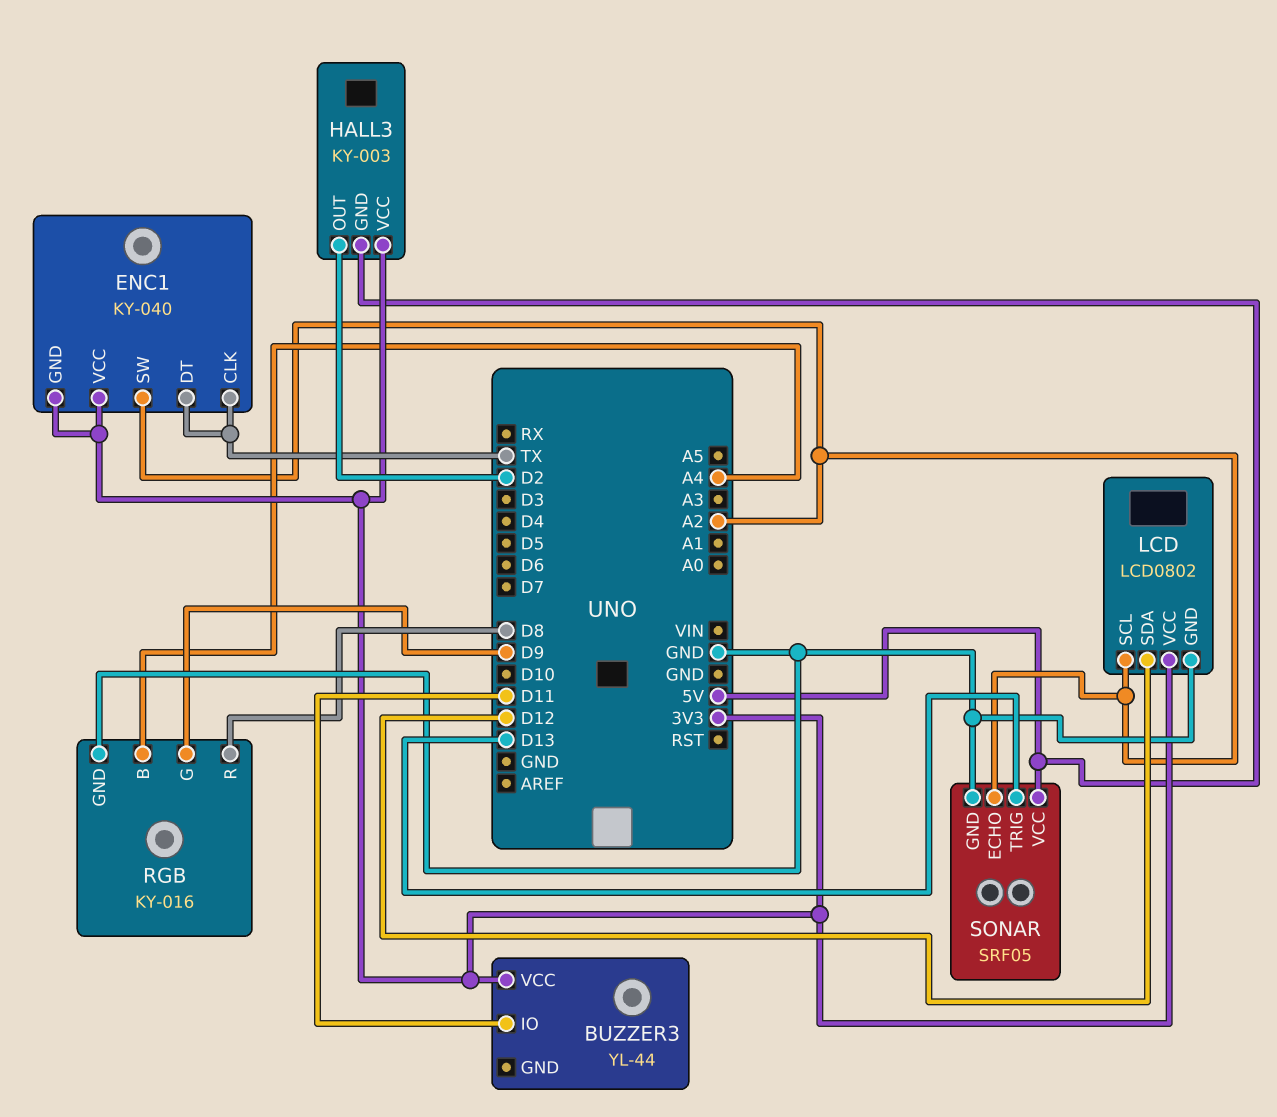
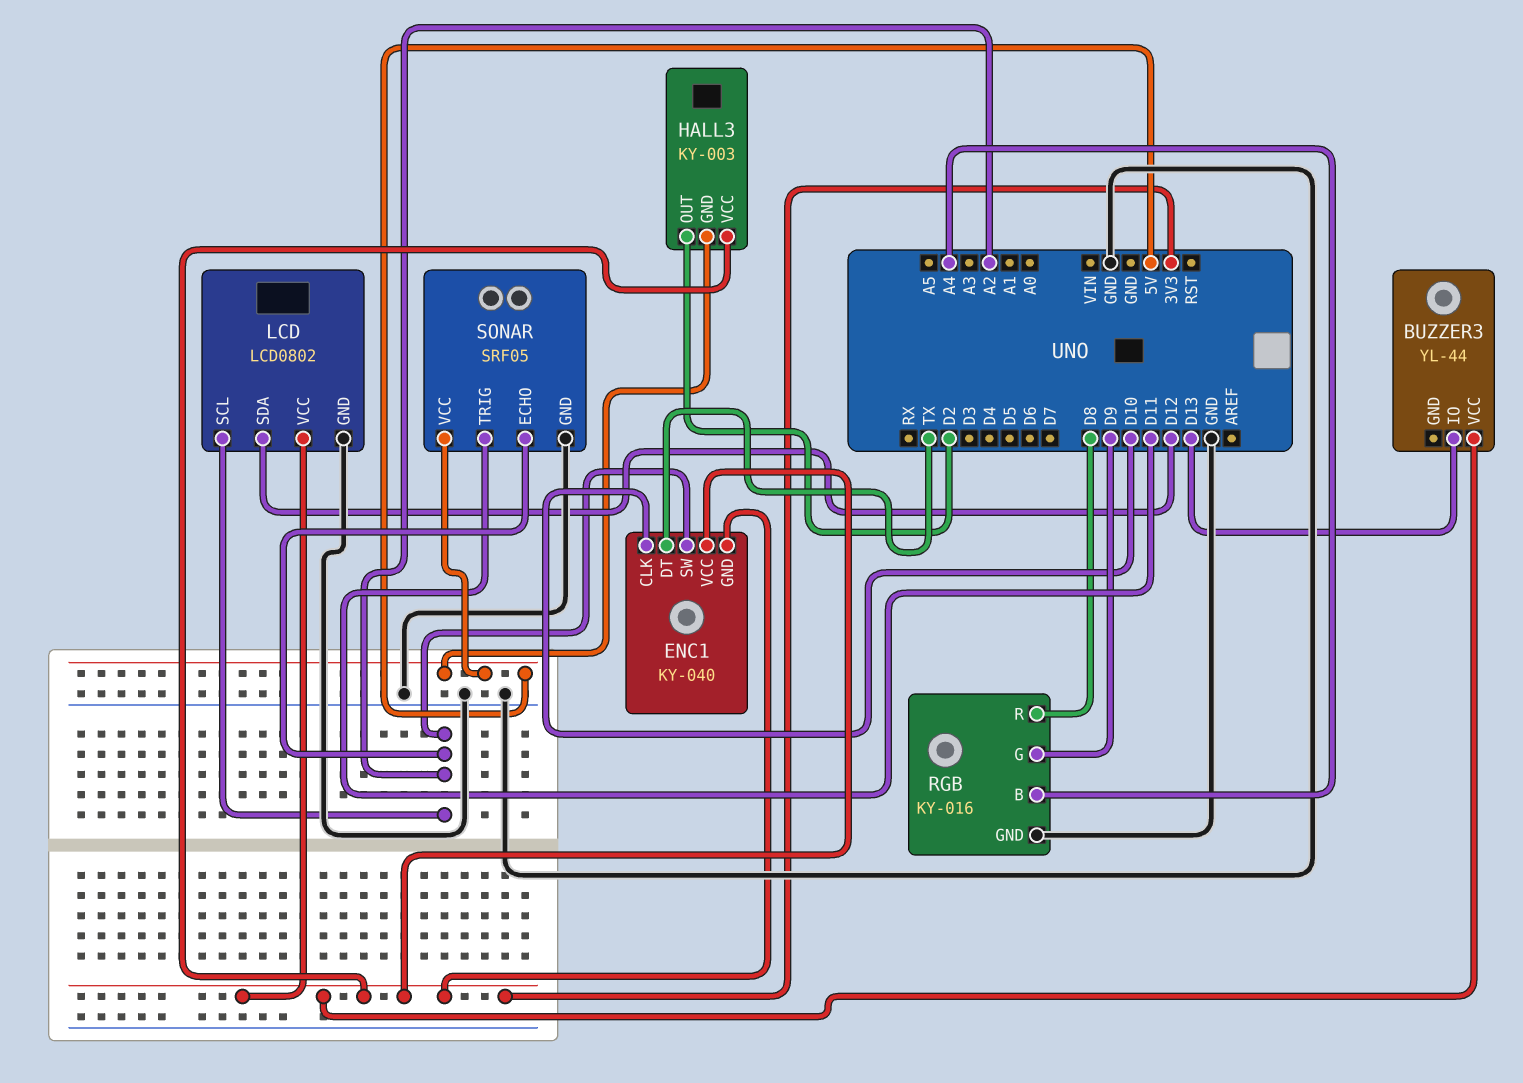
BUZZER3 pin IO: D11 -> D13
ENC1 pin CLK: TX -> D10
SONAR pin TRIG: D13 -> D11

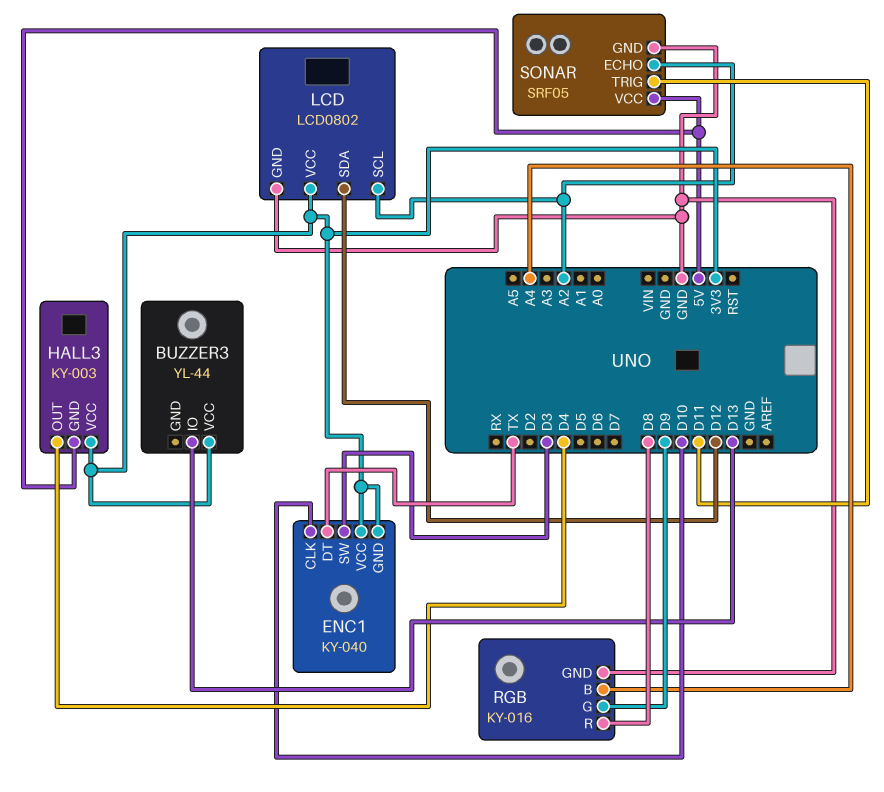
ENC1 pin SW: A2 -> D3
HALL3 pin OUT: D2 -> D4

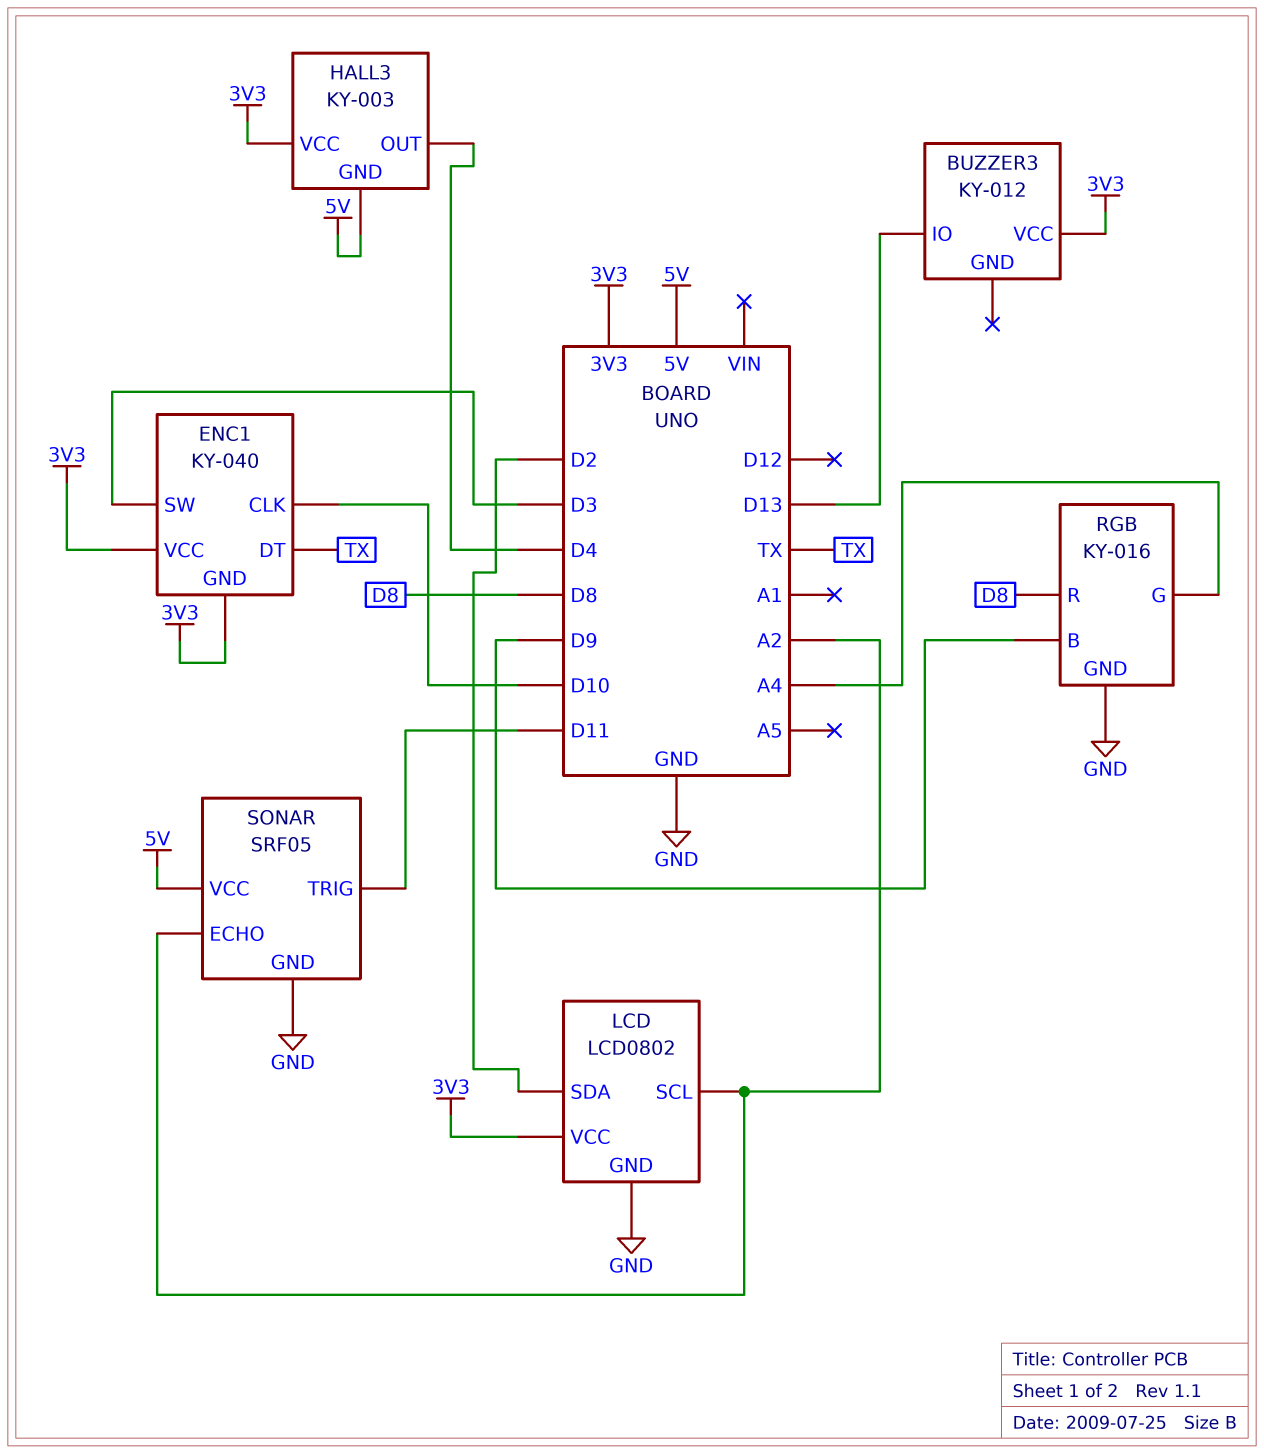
BUZZER3: YL-44 -> KY-012
LCD pin SDA: D12 -> D2
RGB pin B: A4 -> D9
RGB pin G: D9 -> A4

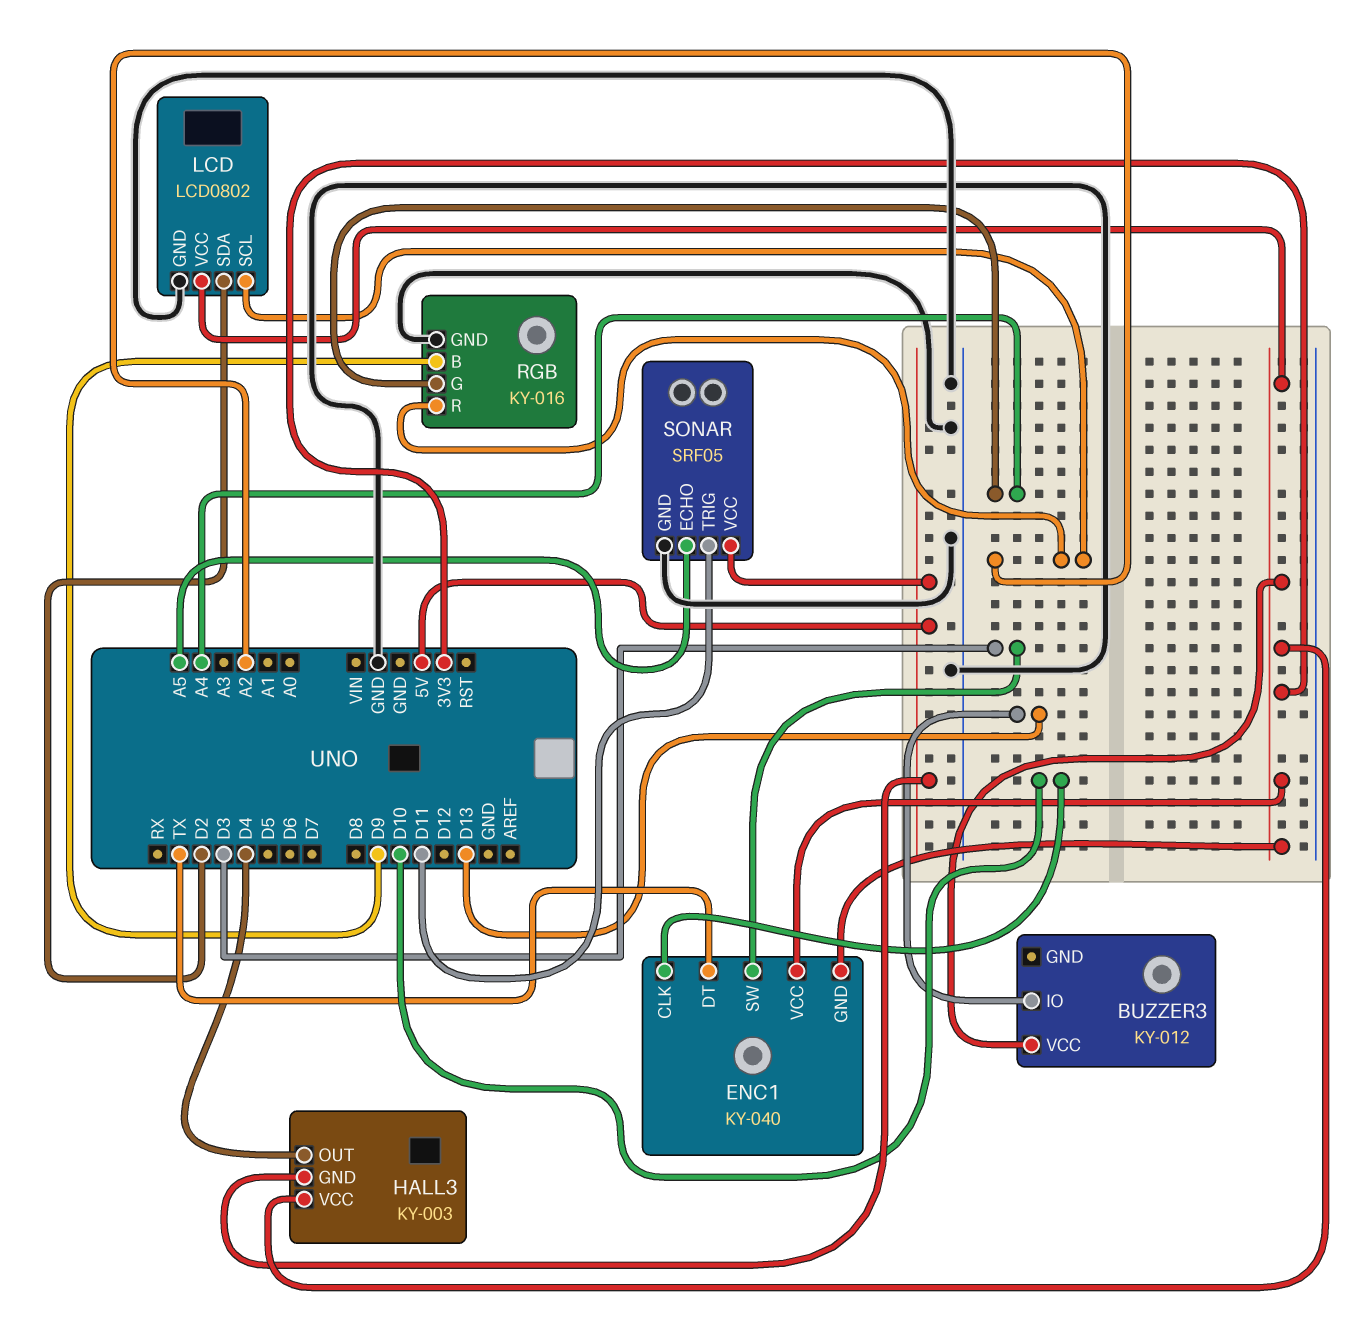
RGB pin R: D8 -> A2
SONAR pin ECHO: A2 -> A5

